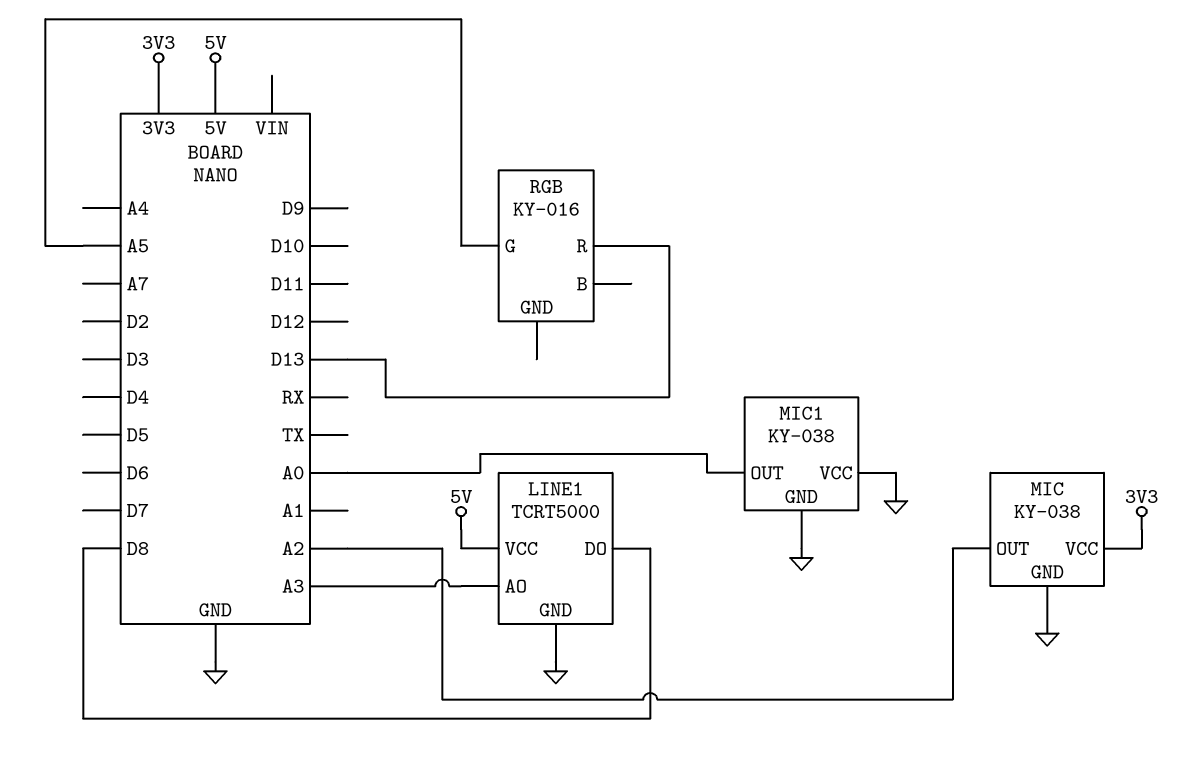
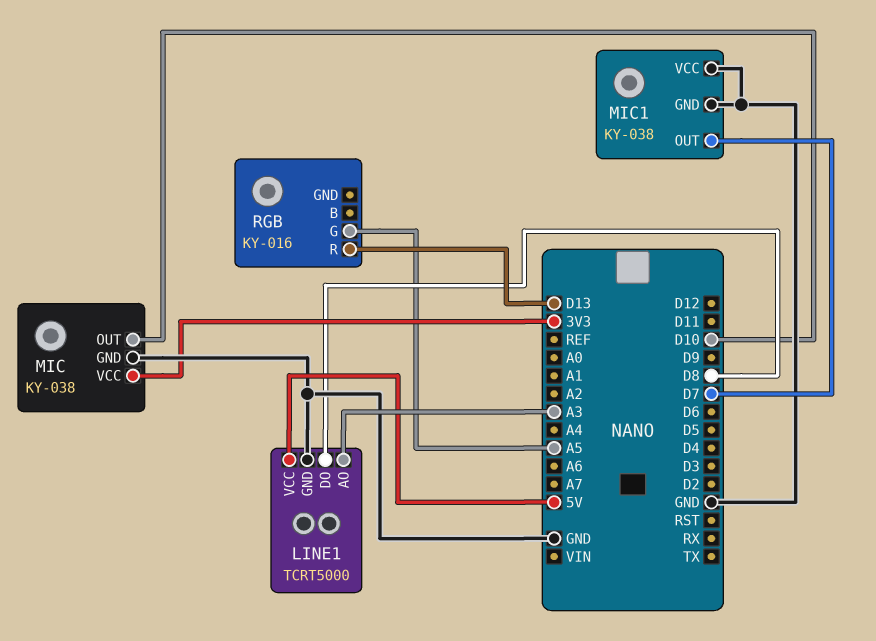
MIC pin OUT: A2 -> D10
MIC1 pin OUT: A0 -> D7

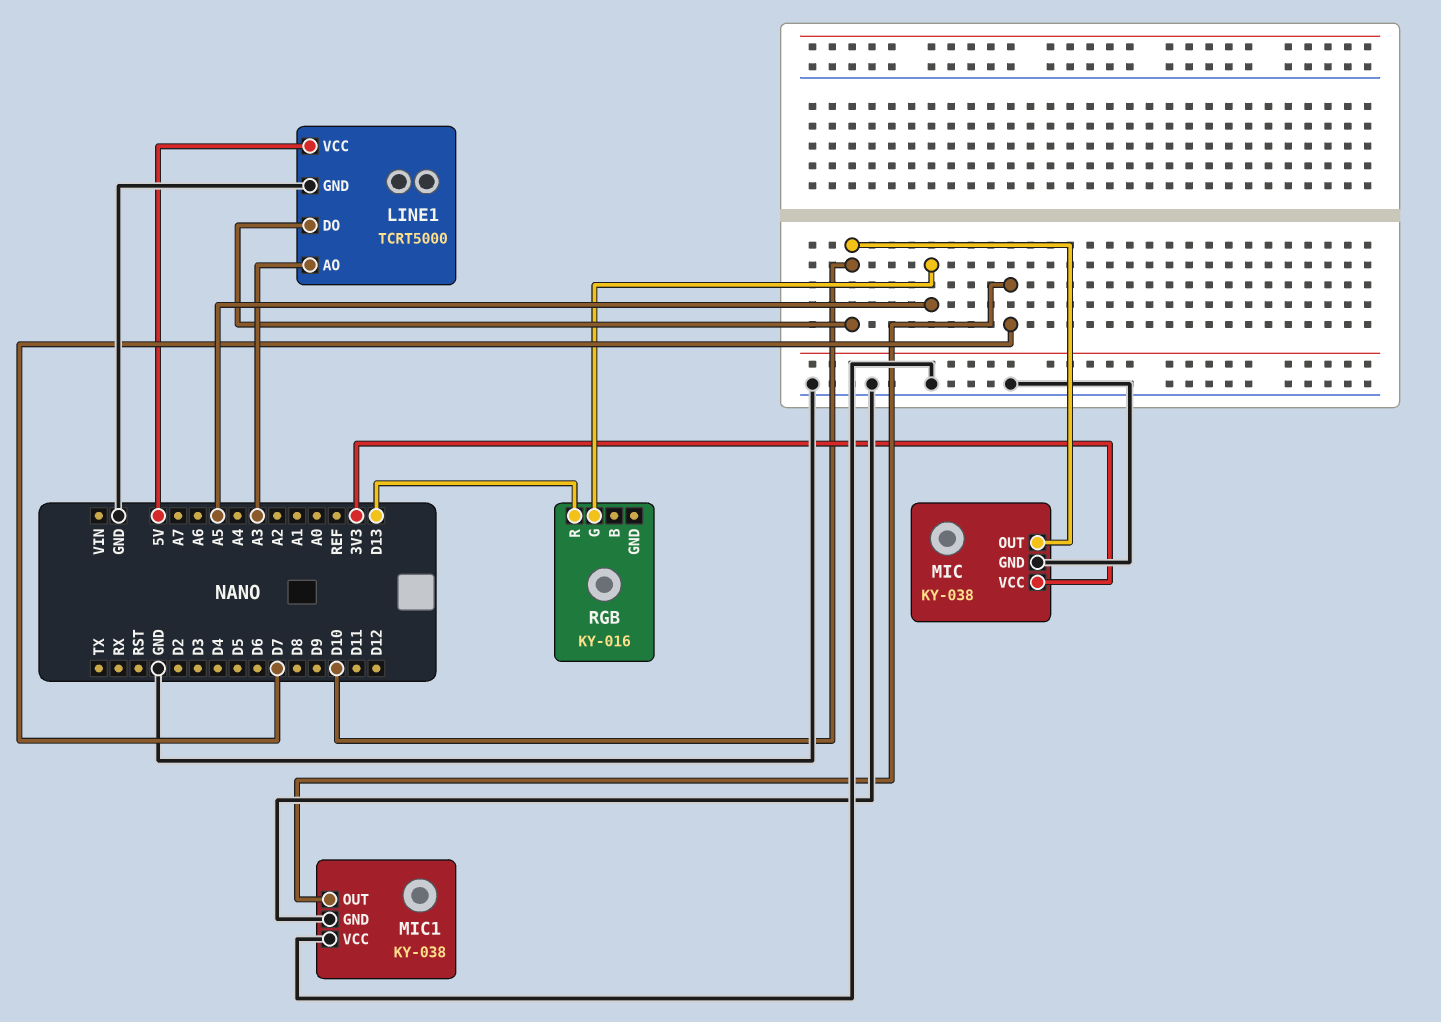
LINE1 pin DO: D8 -> D10

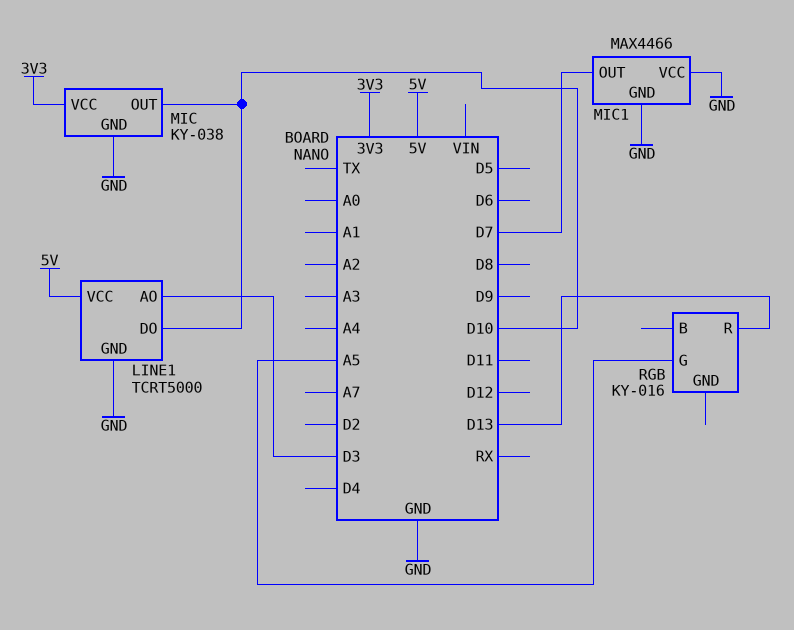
LINE1 pin AO: A3 -> D3
MIC1: KY-038 -> MAX4466

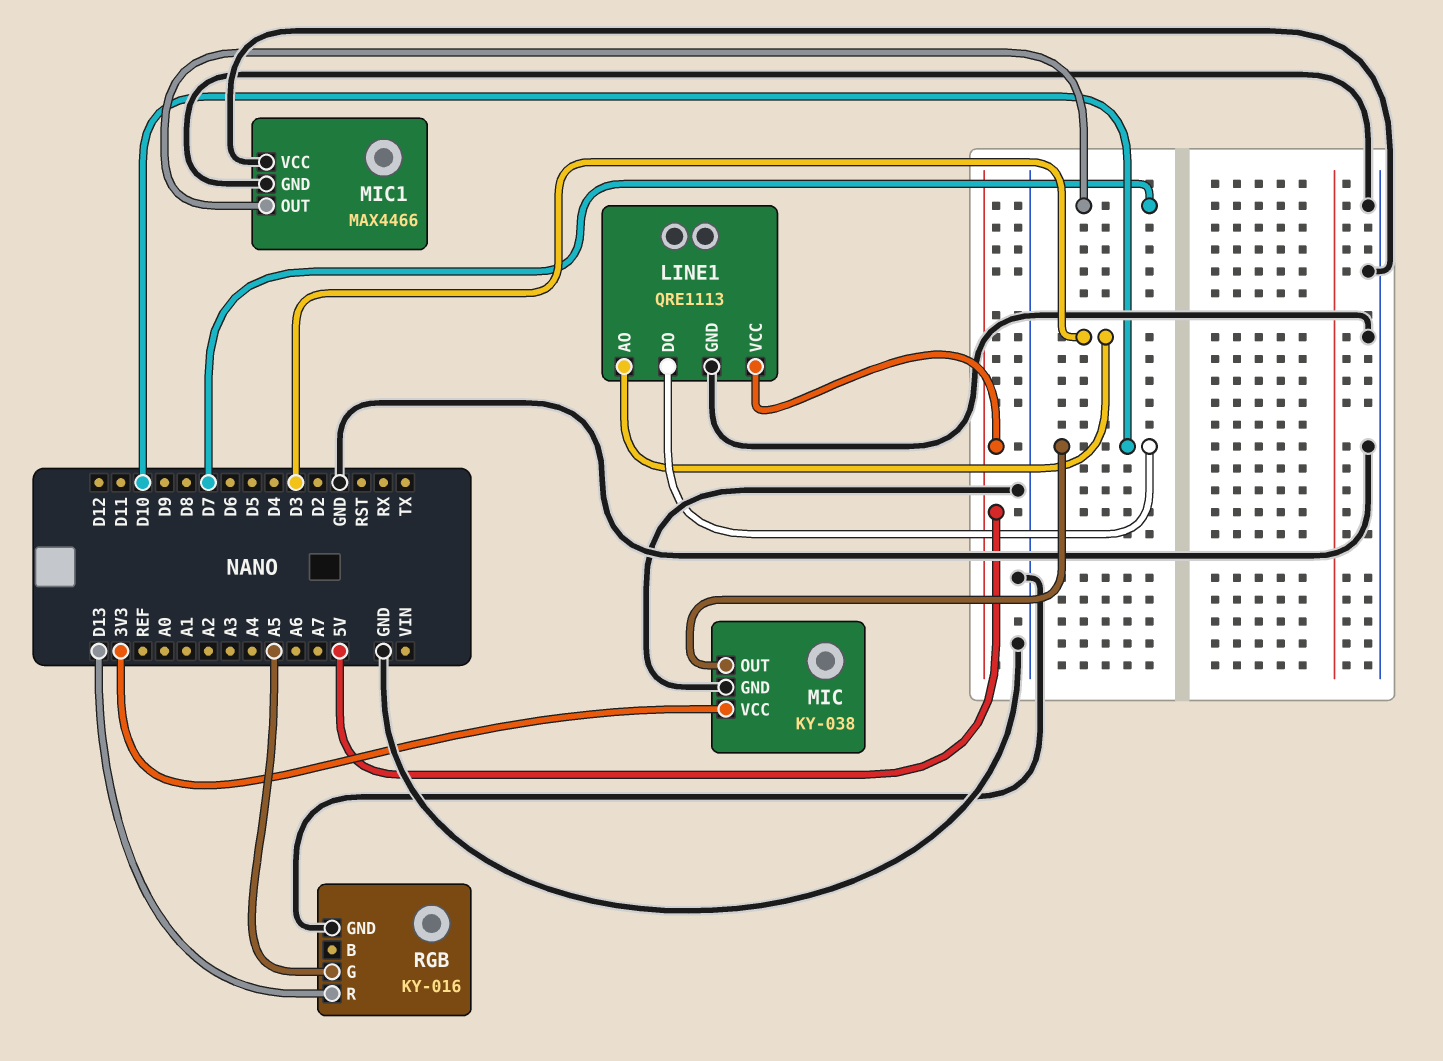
LINE1: TCRT5000 -> QRE1113
RGB pin GND: none -> GND

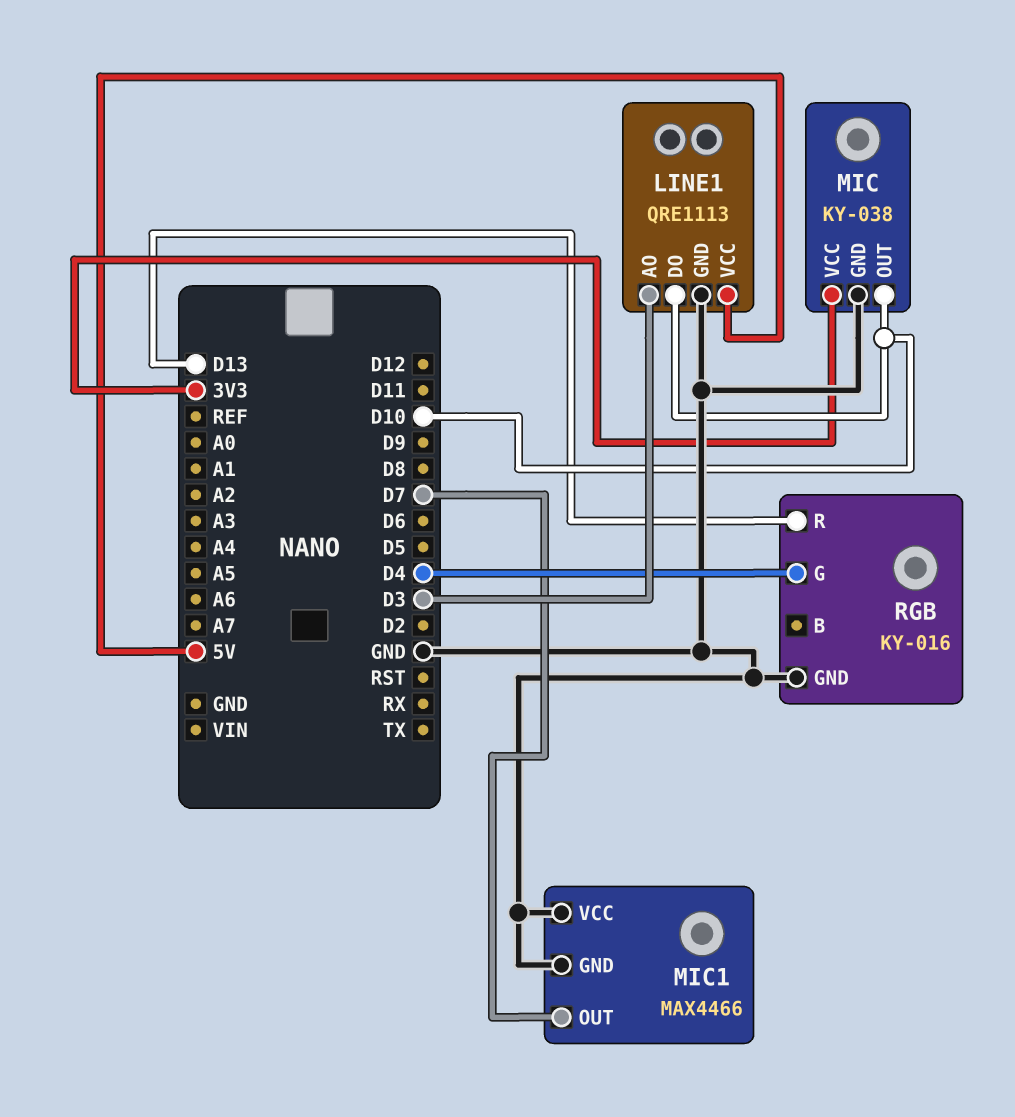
RGB pin G: A5 -> D4

